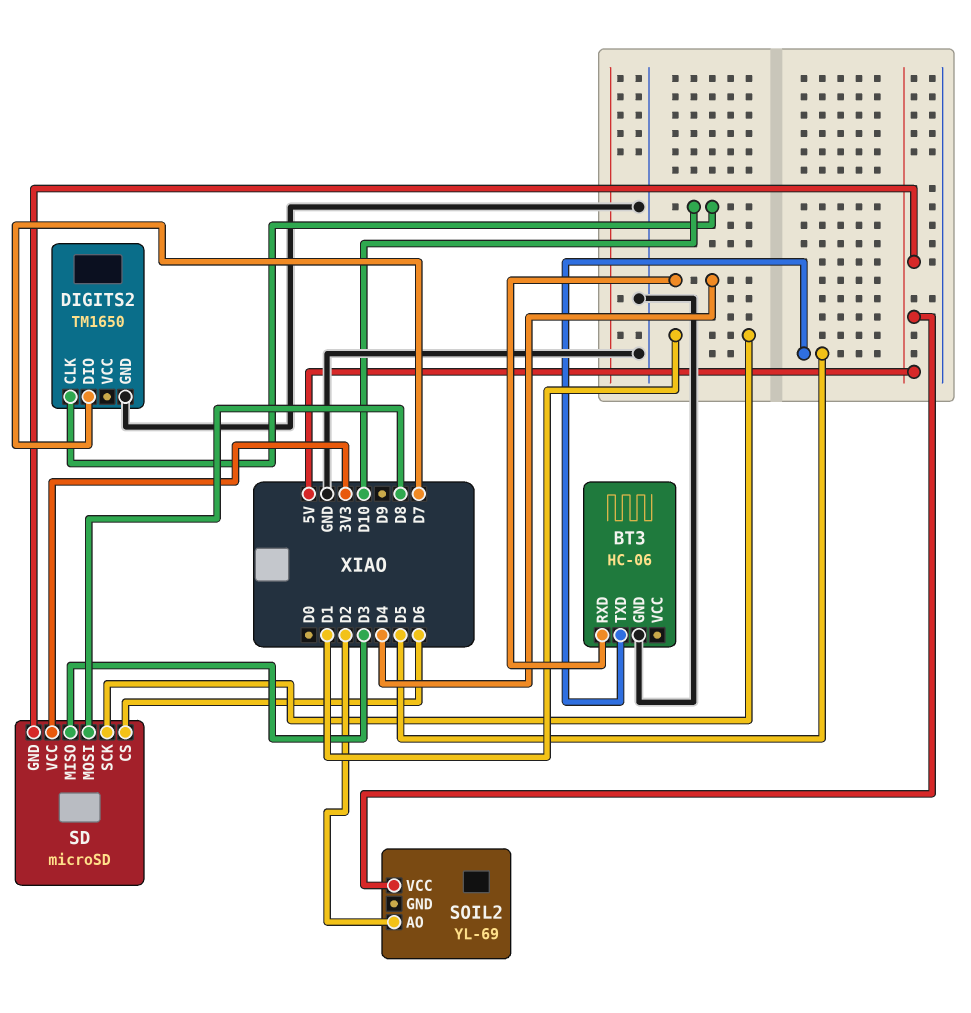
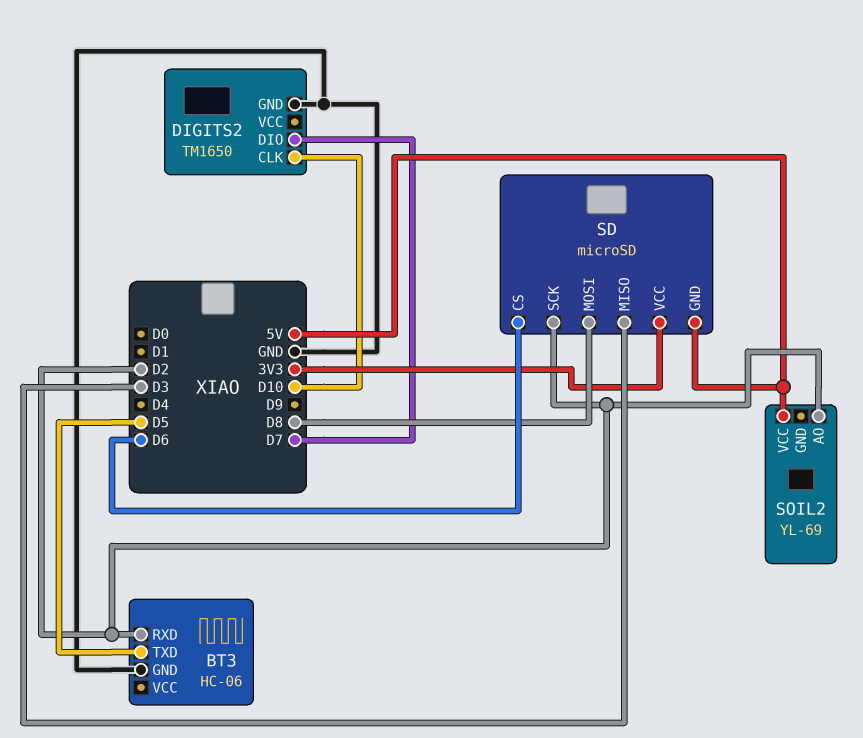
BT3 pin RXD: D4 -> D2
SD pin SCK: D1 -> D2

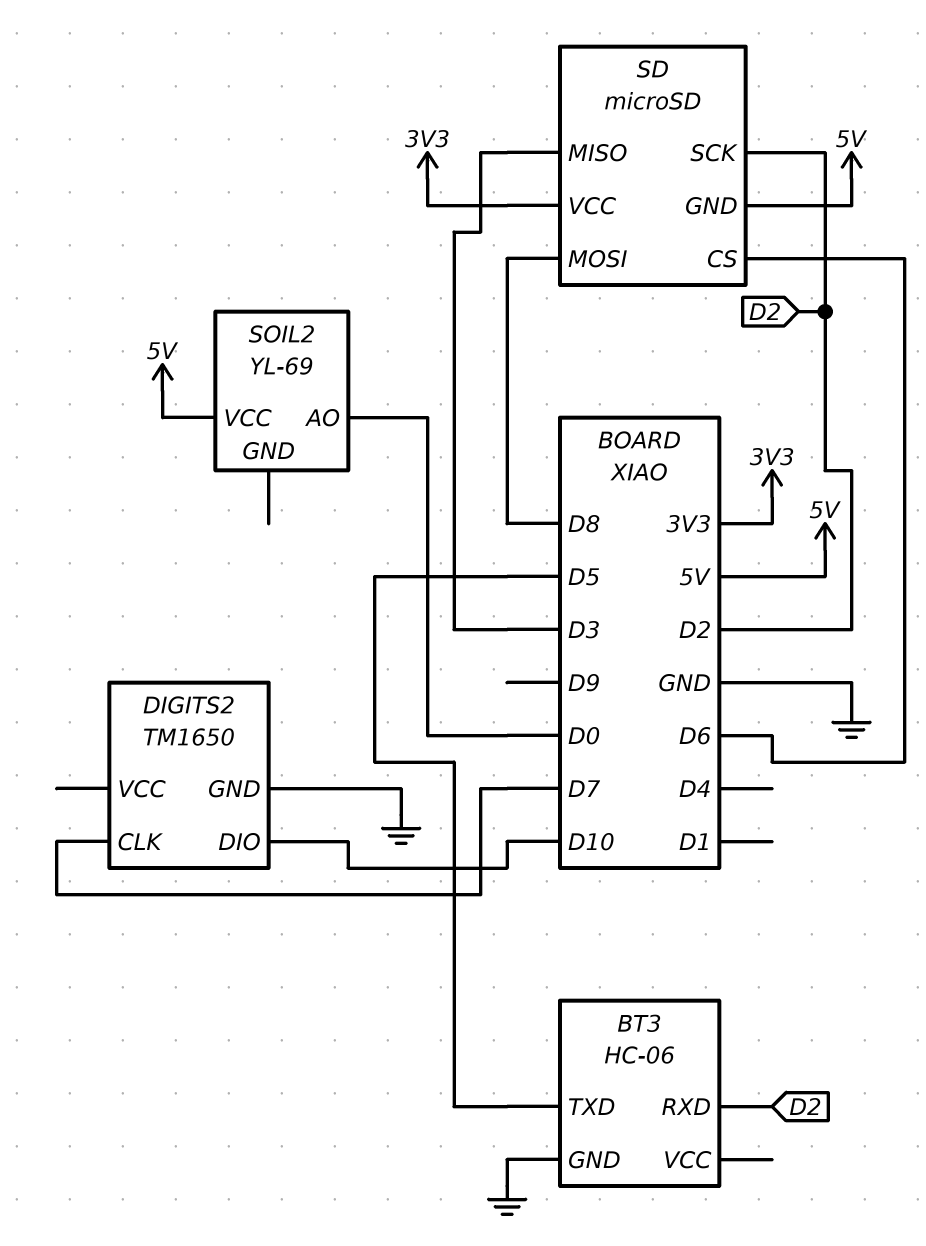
DIGITS2 pin CLK: D10 -> D7
DIGITS2 pin DIO: D7 -> D10
SOIL2 pin AO: D2 -> D0

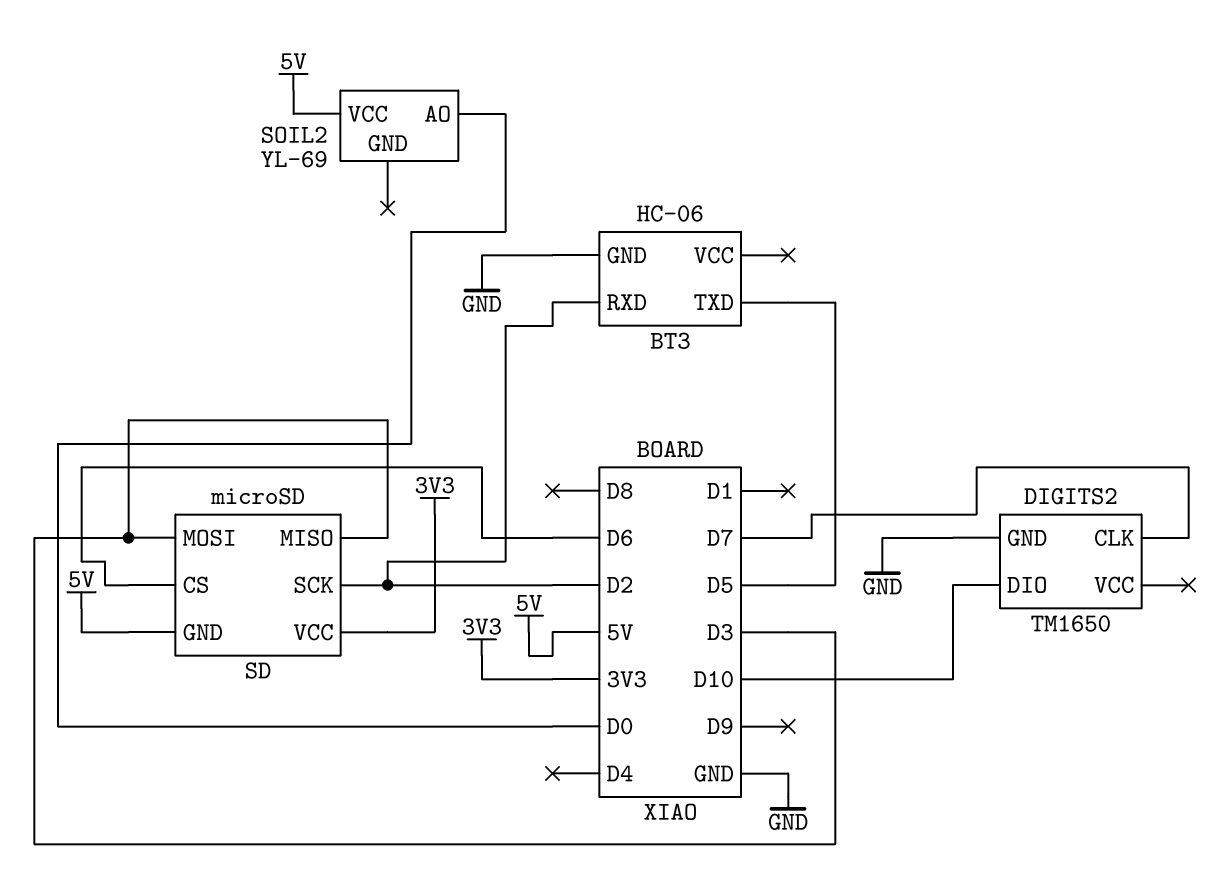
SD pin MOSI: D8 -> D3

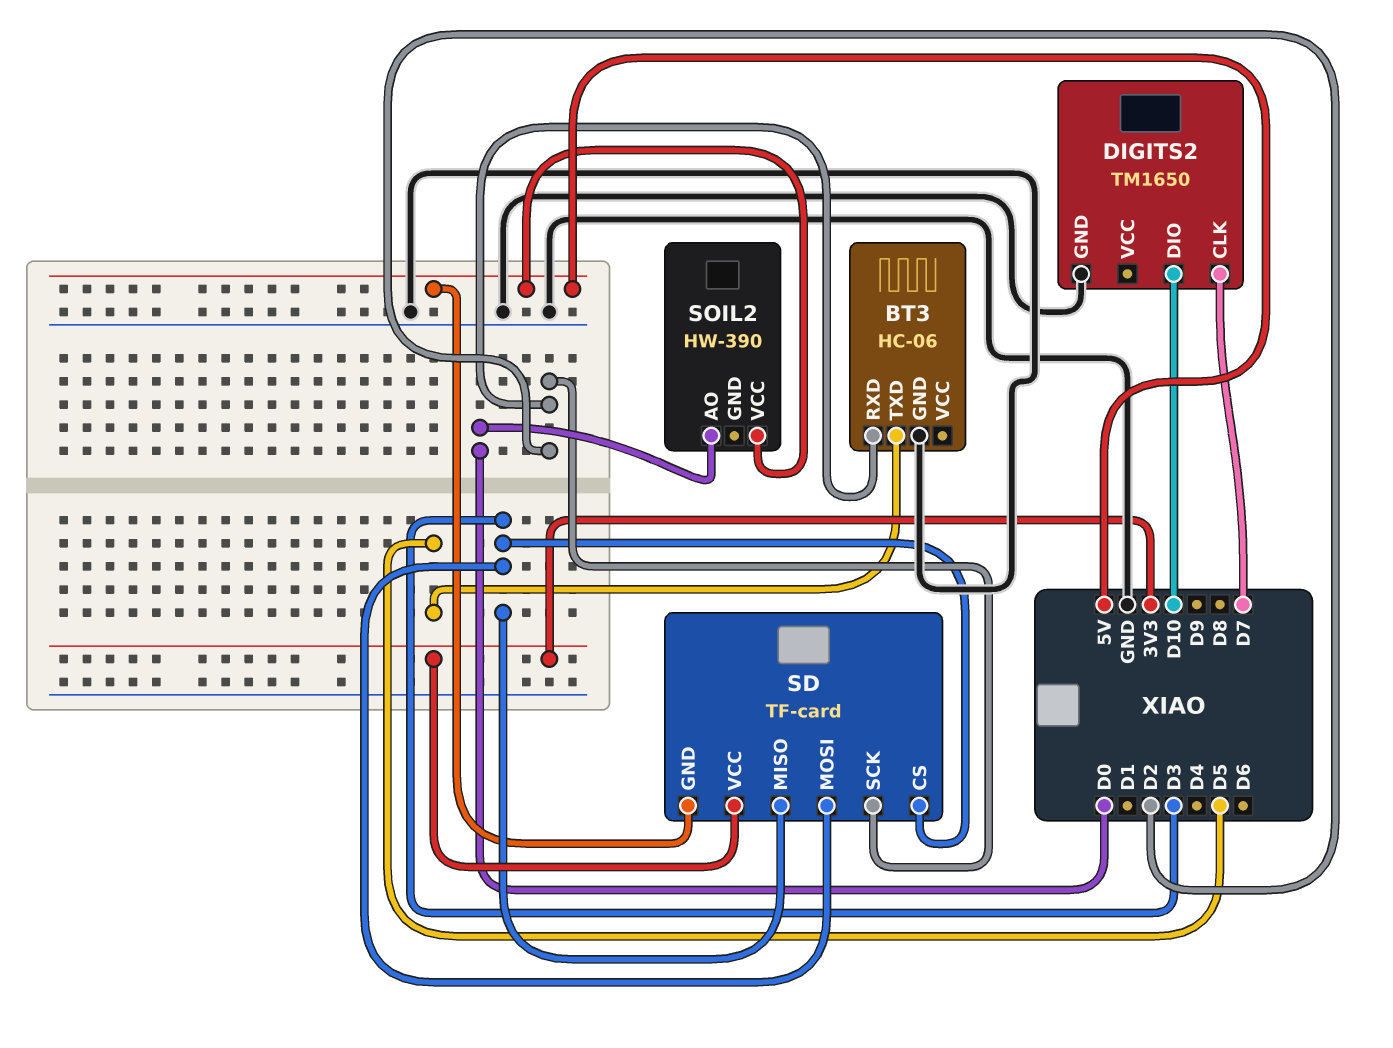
SD: microSD -> TF-card
SD pin CS: D6 -> D3
SOIL2: YL-69 -> HW-390

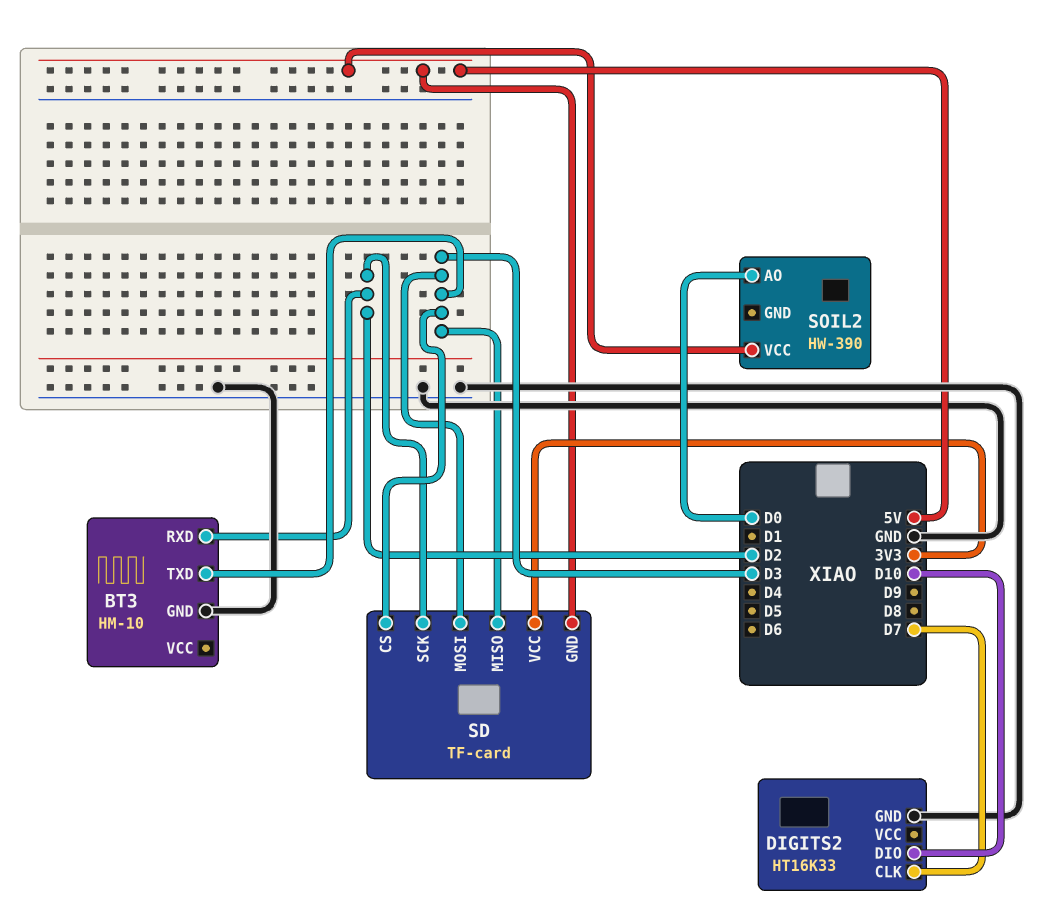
BT3: HC-06 -> HM-10
BT3 pin TXD: D5 -> D3
DIGITS2: TM1650 -> HT16K33

